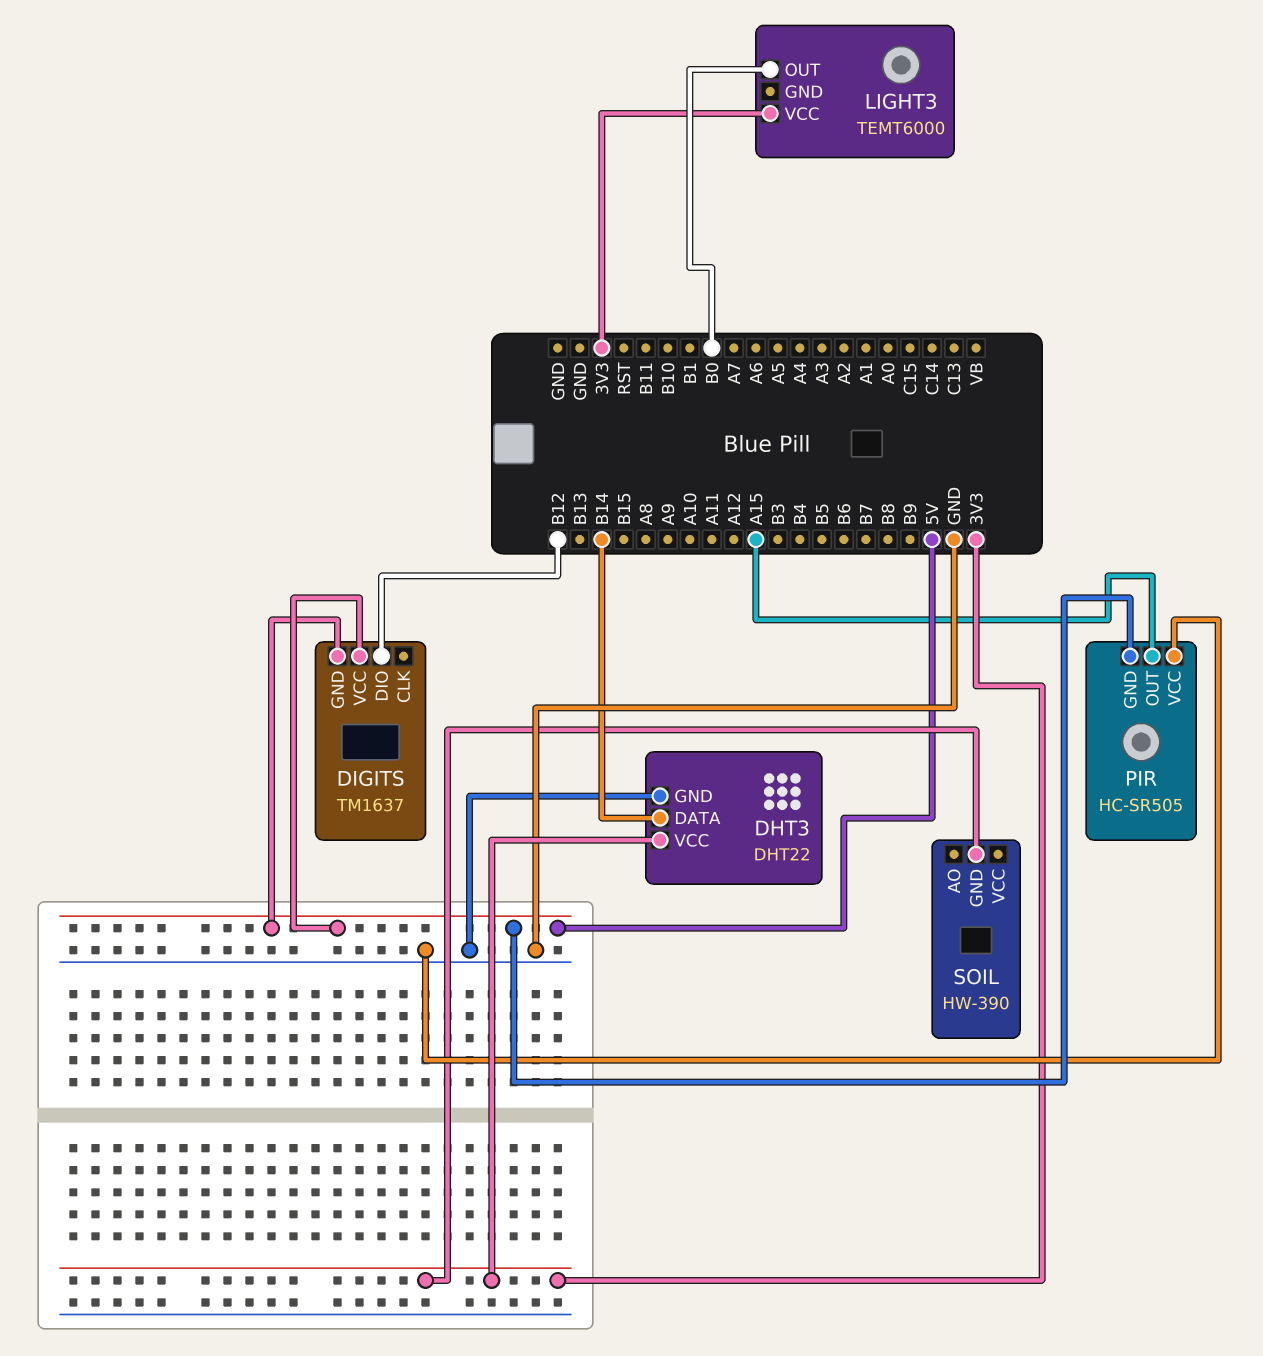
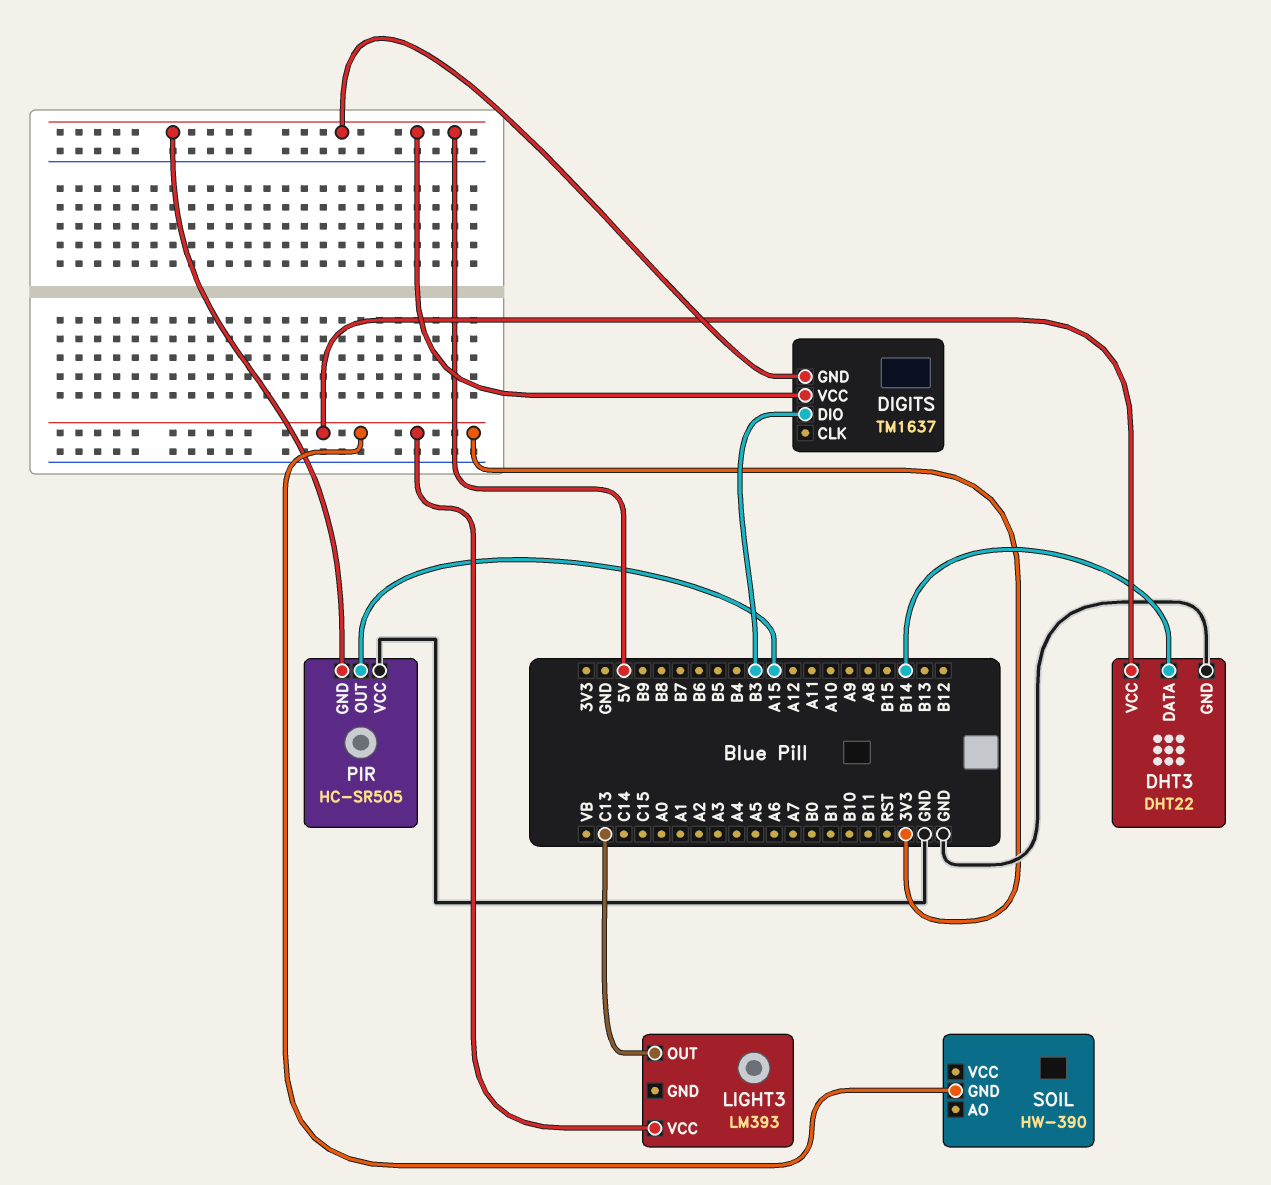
DIGITS pin DIO: B12 -> B3
LIGHT3: TEMT6000 -> LM393
LIGHT3 pin OUT: B0 -> C13

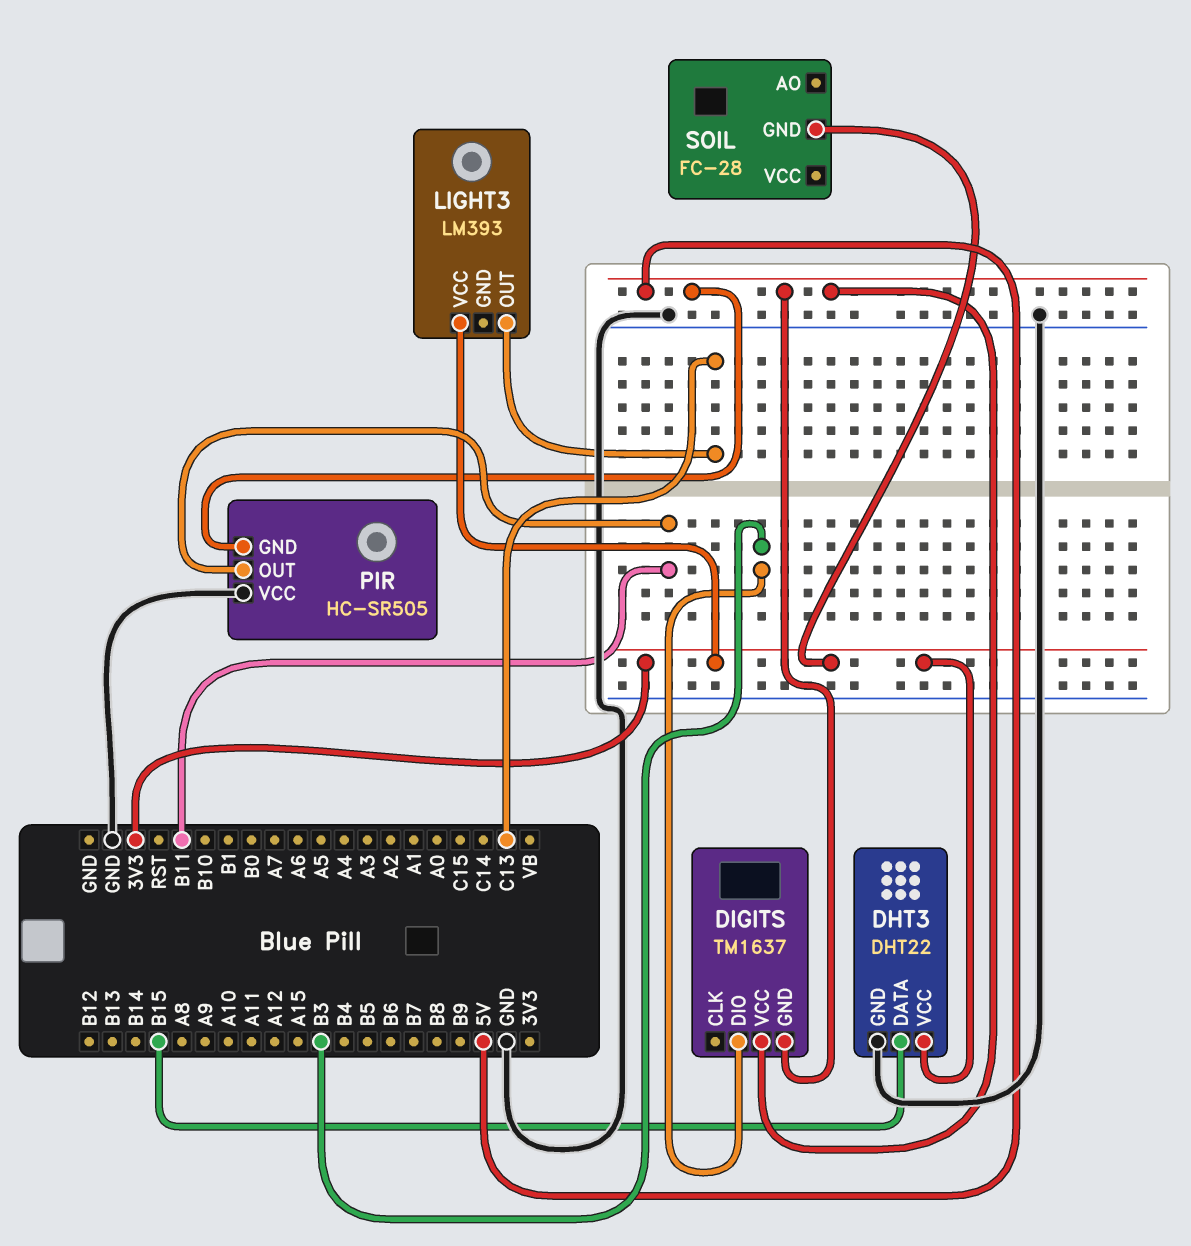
DHT3 pin DATA: B14 -> B15
PIR pin OUT: A15 -> B11
SOIL: HW-390 -> FC-28

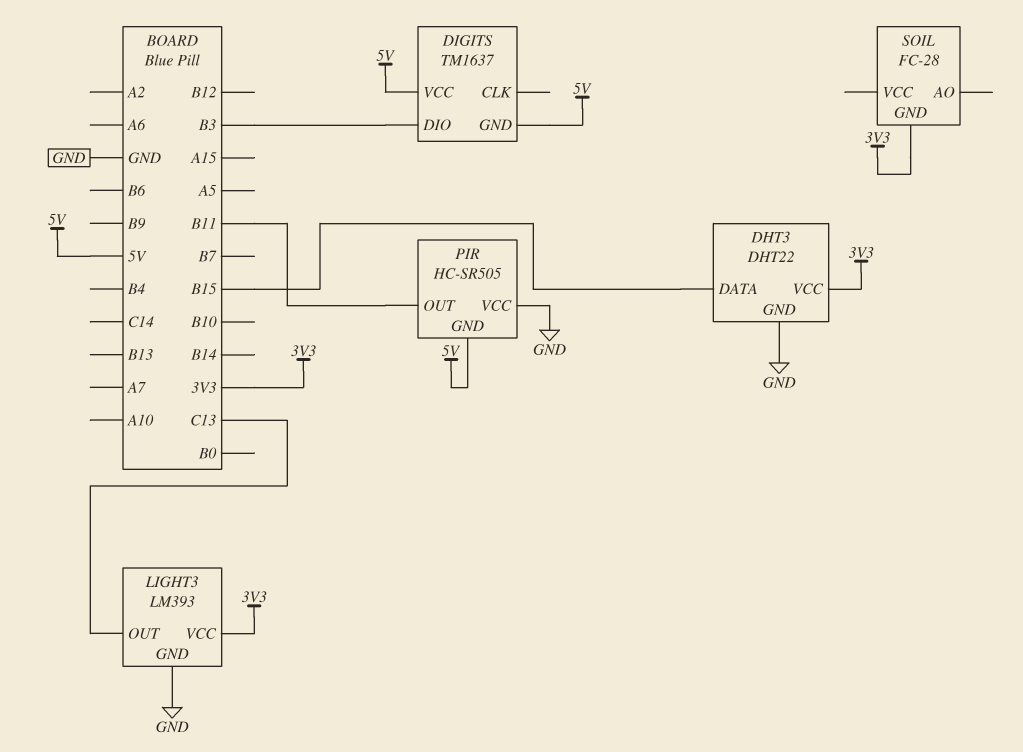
LIGHT3 pin GND: none -> GND

